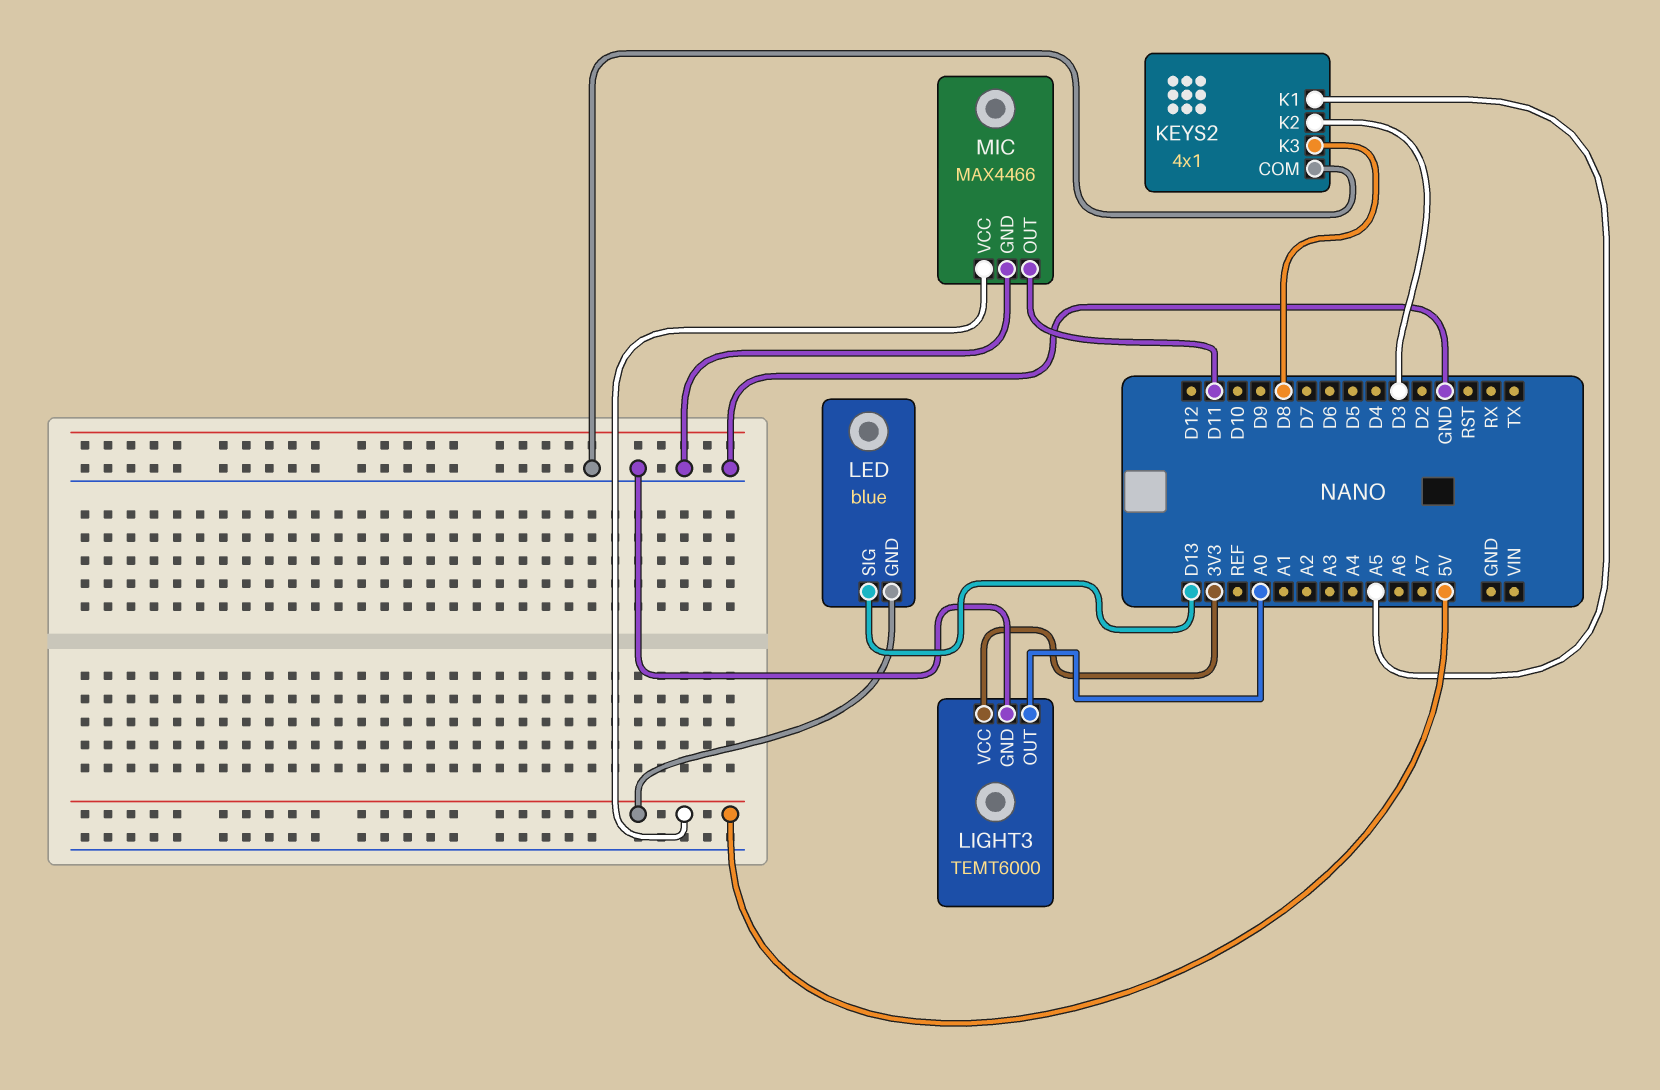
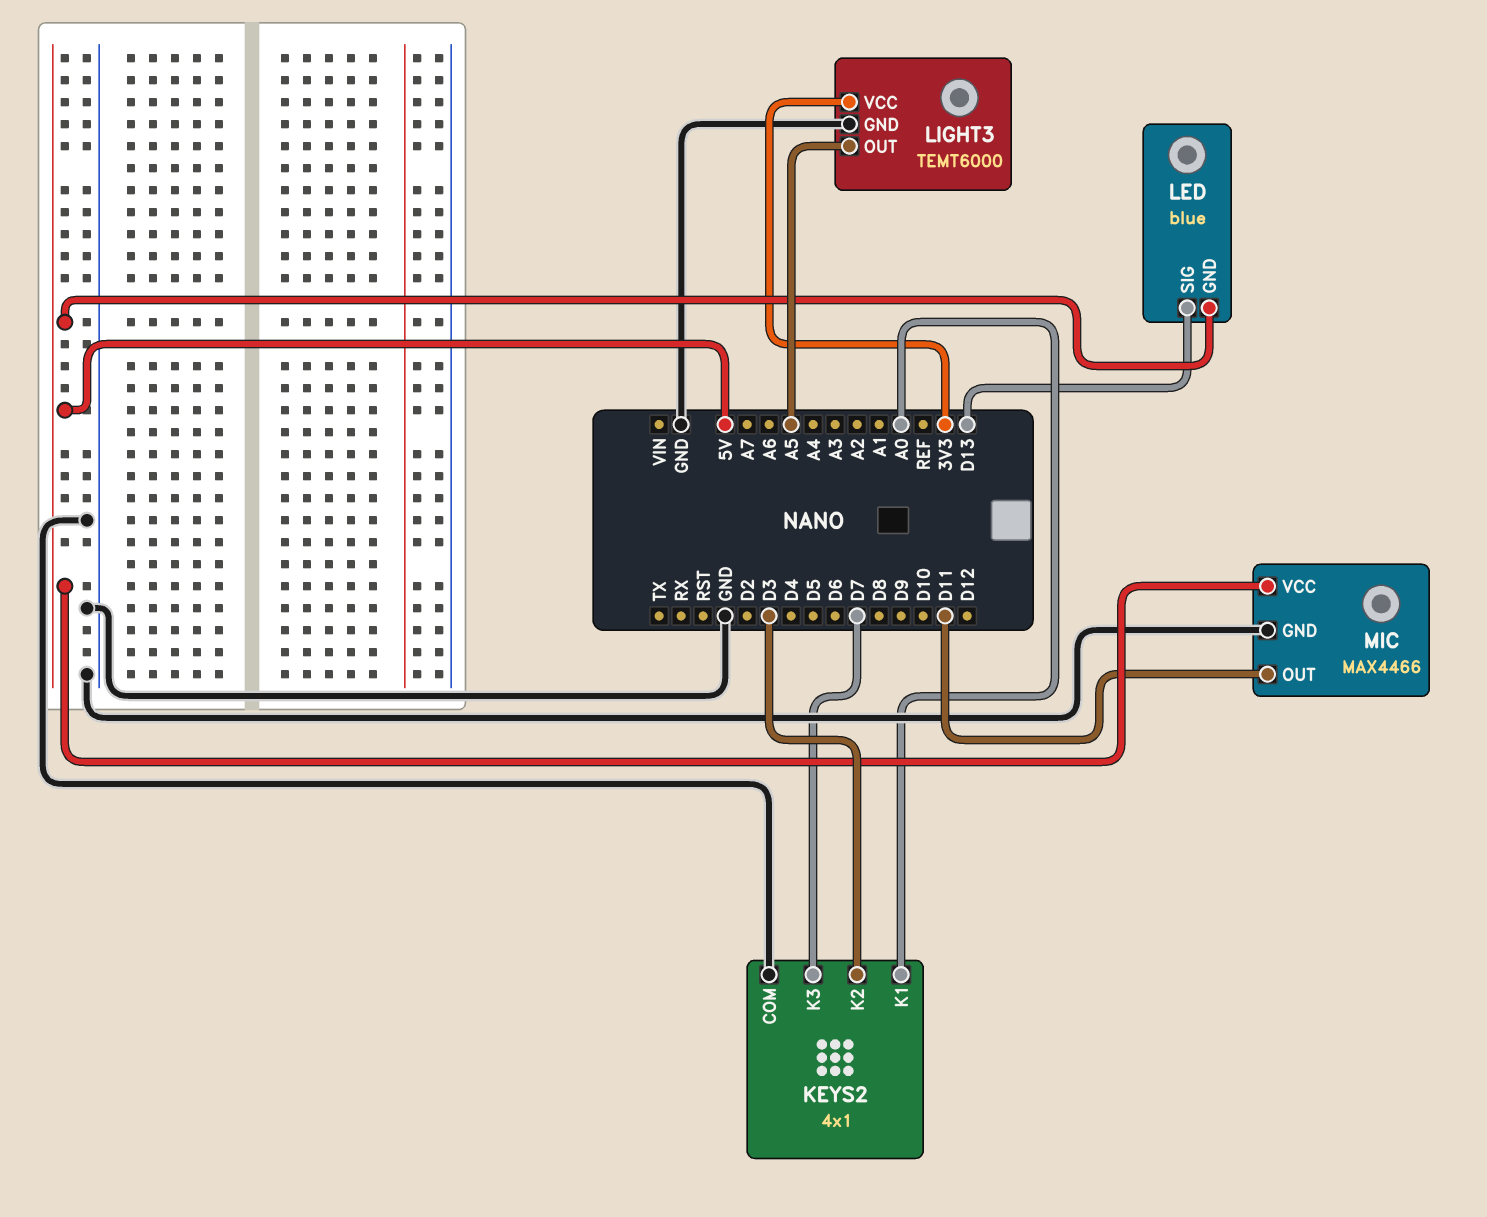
KEYS2 pin K1: A5 -> A0
KEYS2 pin K3: D8 -> D7
LIGHT3 pin OUT: A0 -> A5

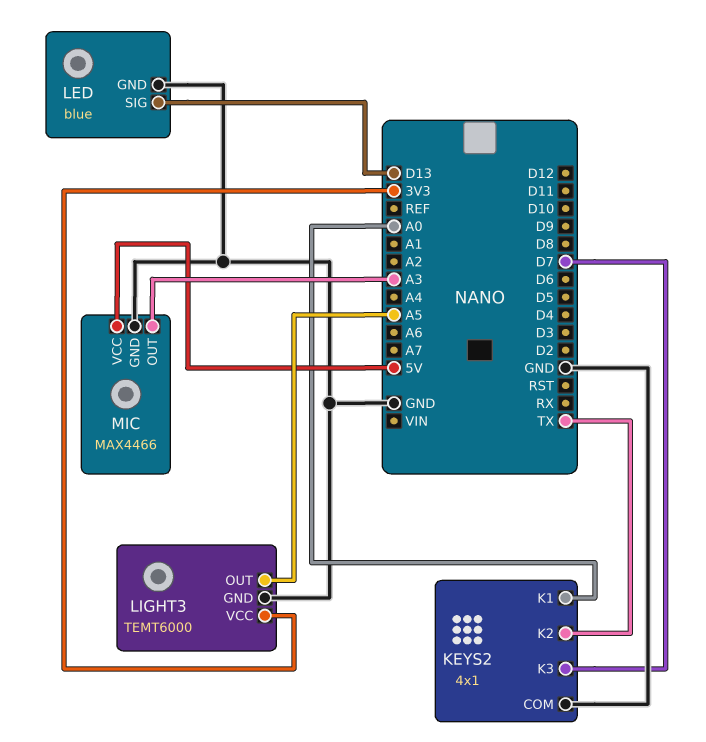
KEYS2 pin K2: D3 -> TX
LED pin GND: 5V -> GND
MIC pin OUT: D11 -> A3

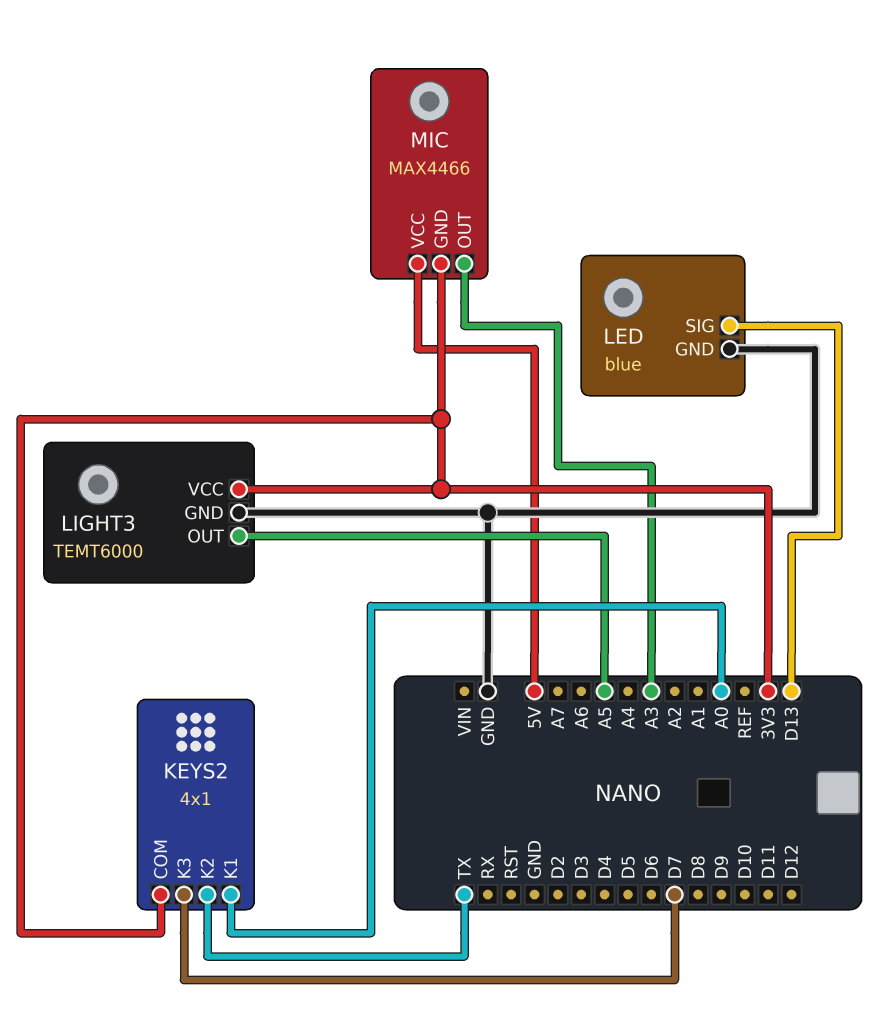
KEYS2 pin COM: GND -> 3V3
MIC pin GND: GND -> 3V3

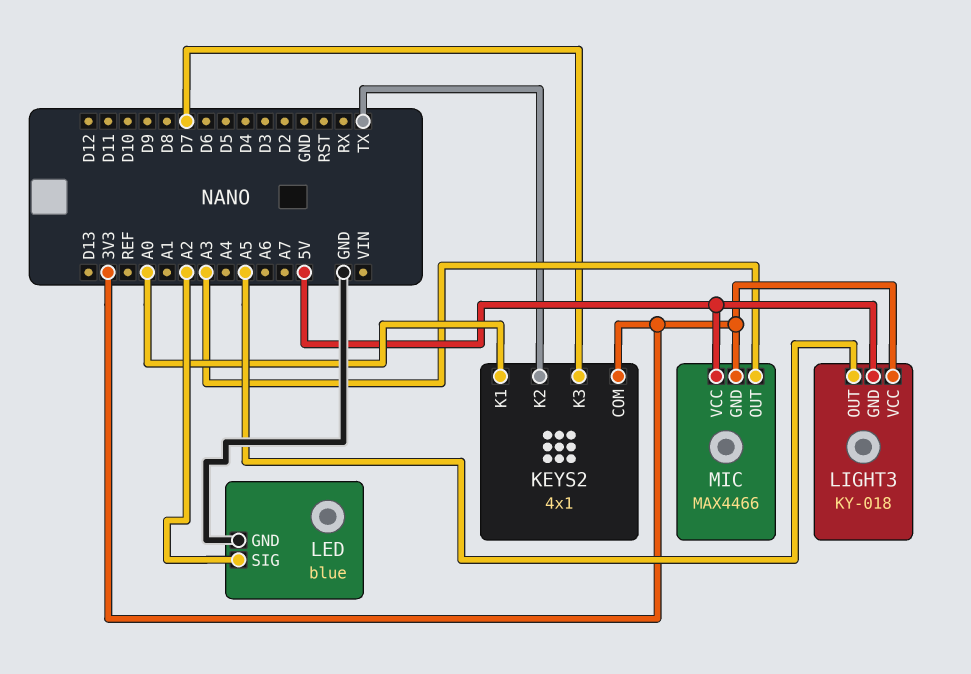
LED pin SIG: D13 -> A2
LIGHT3: TEMT6000 -> KY-018
LIGHT3 pin GND: GND -> 5V

